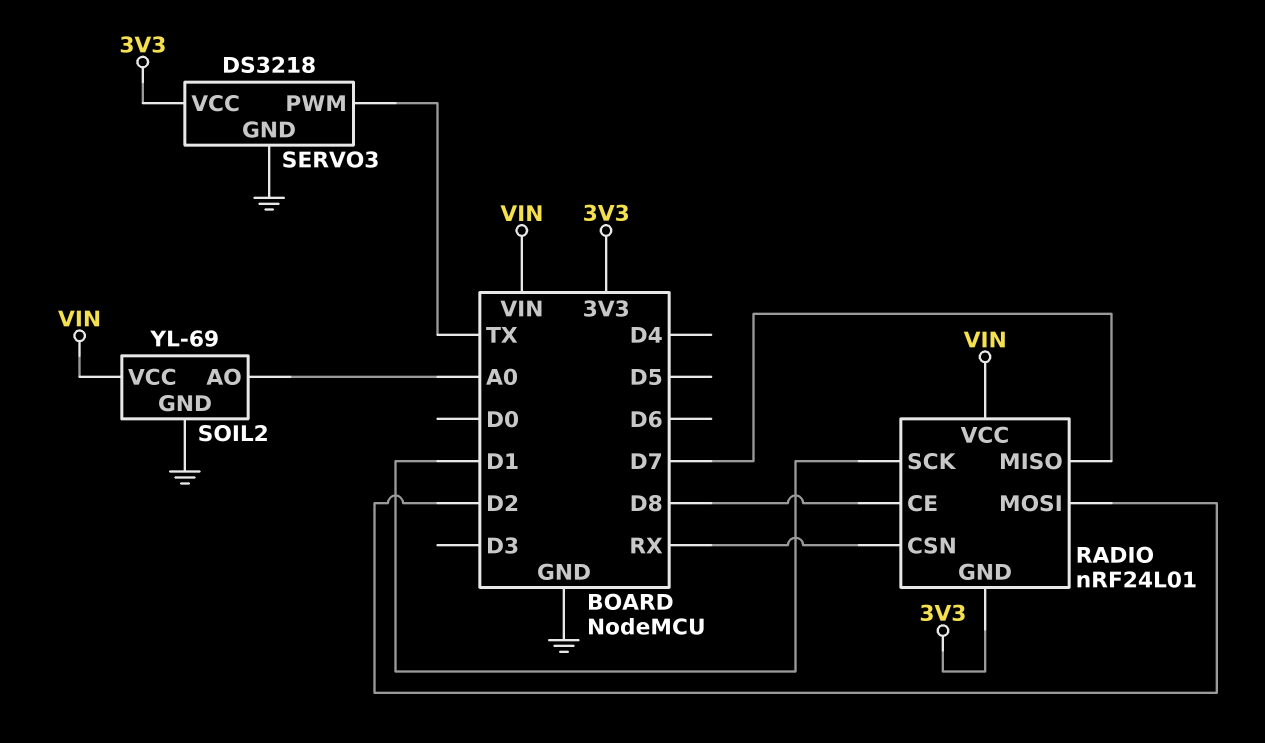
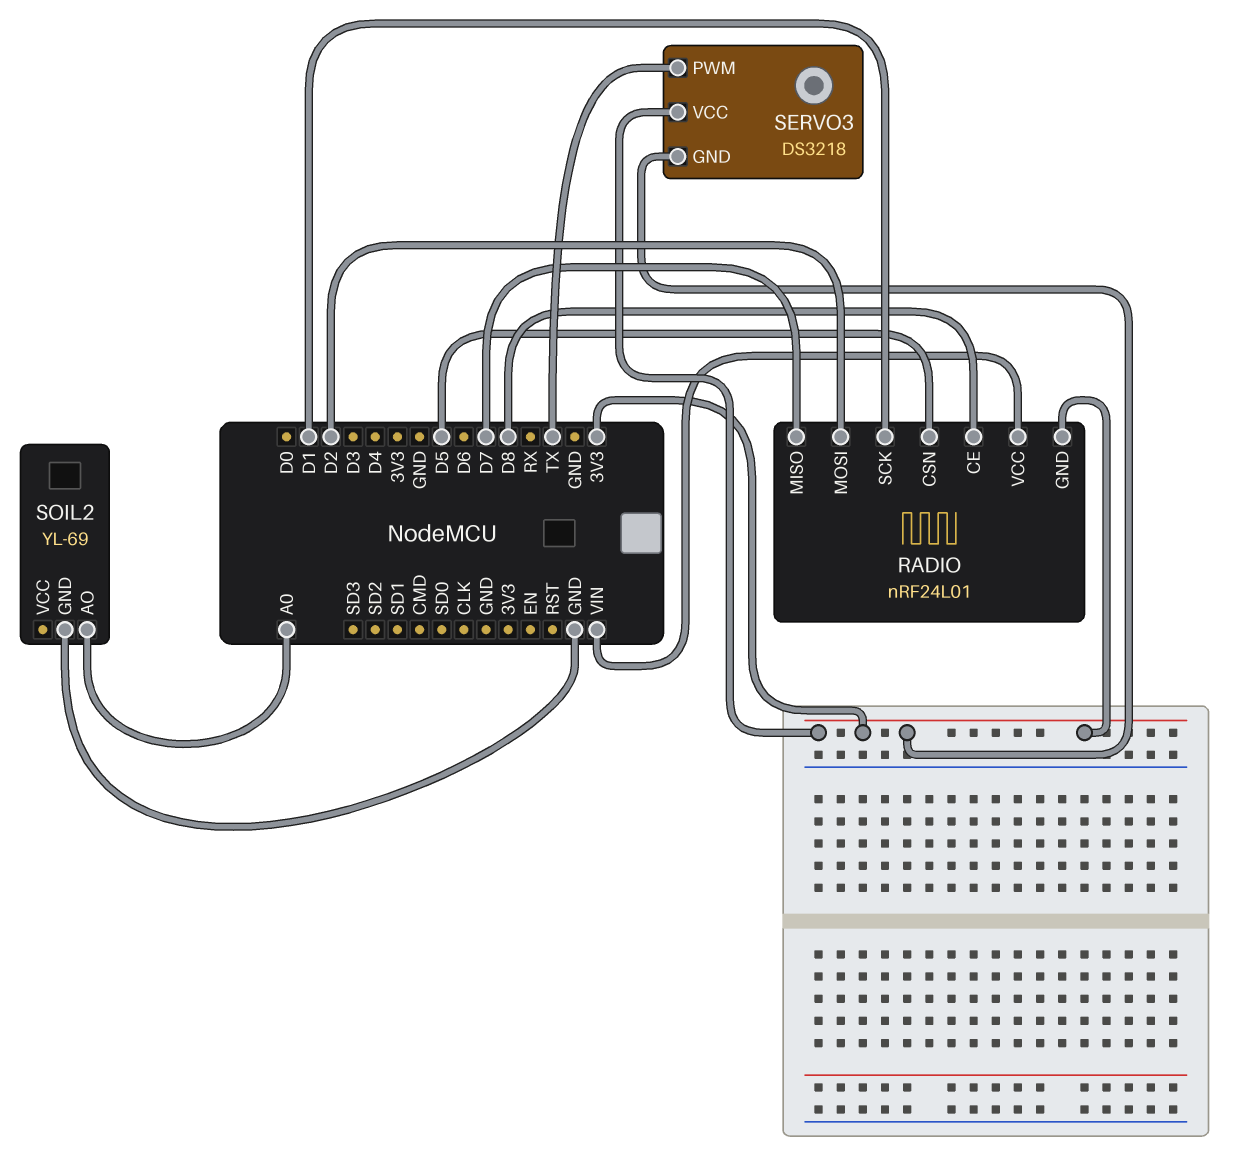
RADIO pin CSN: RX -> D5
SERVO3 pin GND: GND -> 3V3
SOIL2 pin VCC: VIN -> none

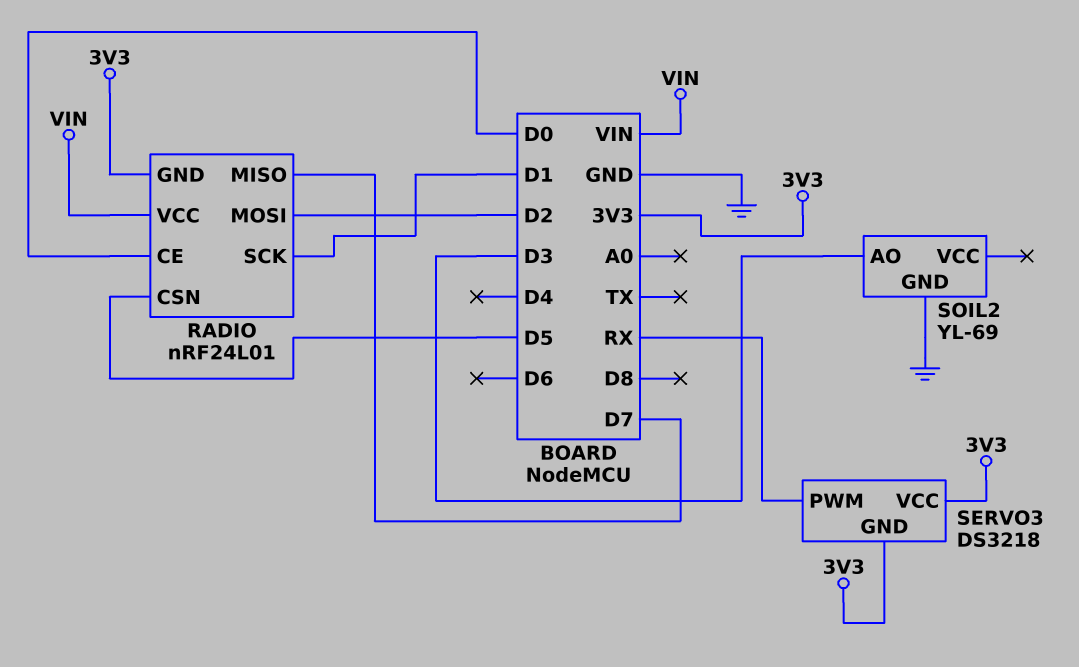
RADIO pin CE: D8 -> D0
SERVO3 pin PWM: TX -> RX
SOIL2 pin AO: A0 -> D3

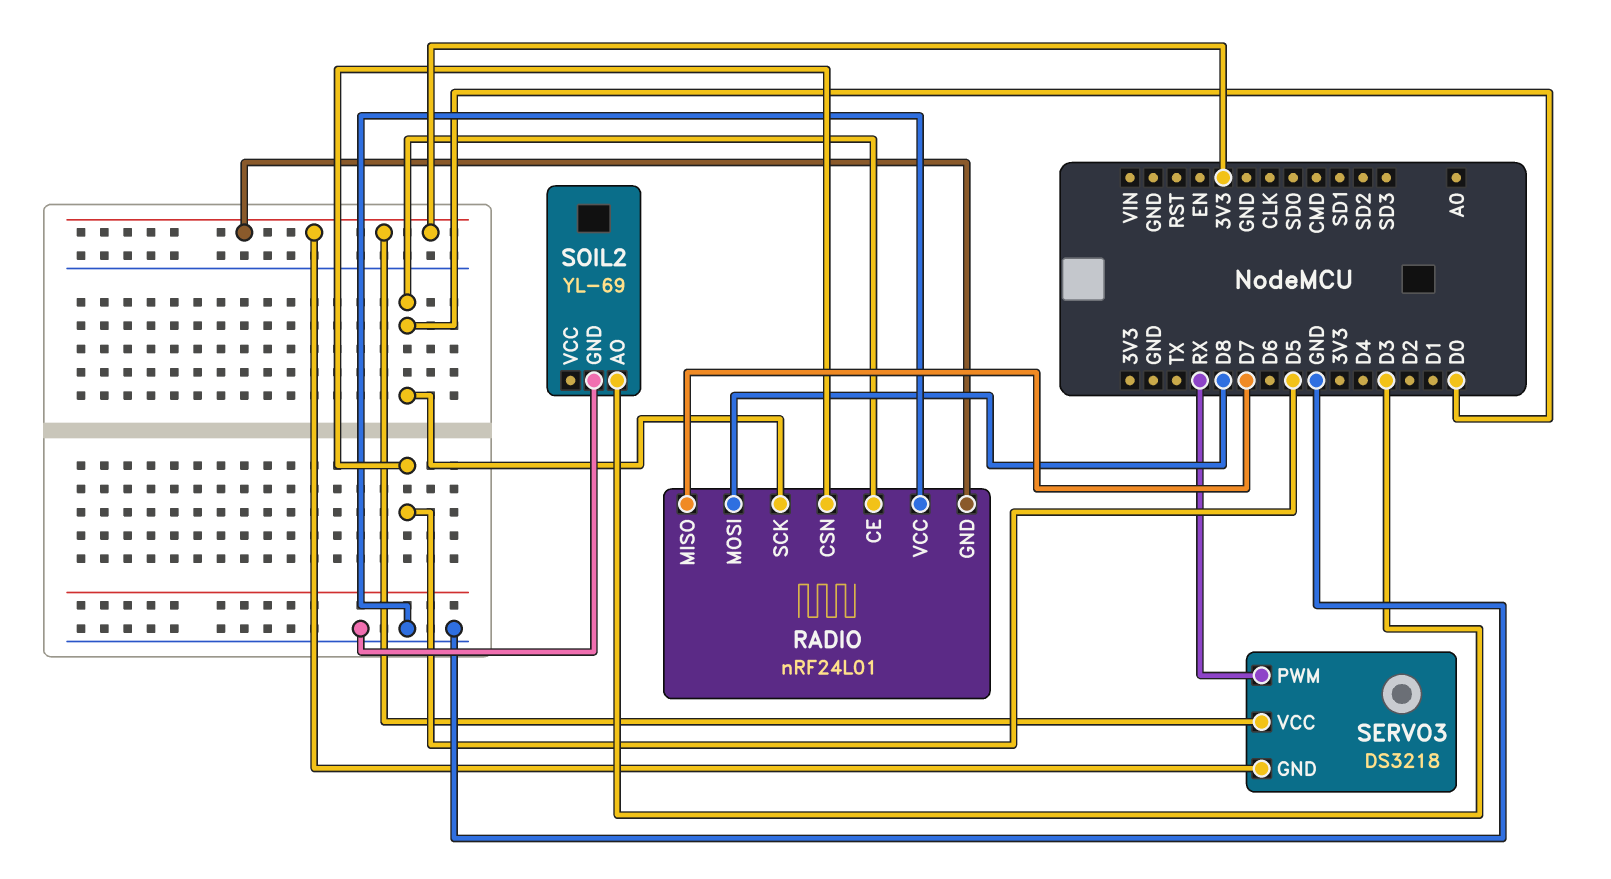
RADIO pin MOSI: D2 -> D8
RADIO pin SCK: D1 -> D0
RADIO pin VCC: VIN -> GND

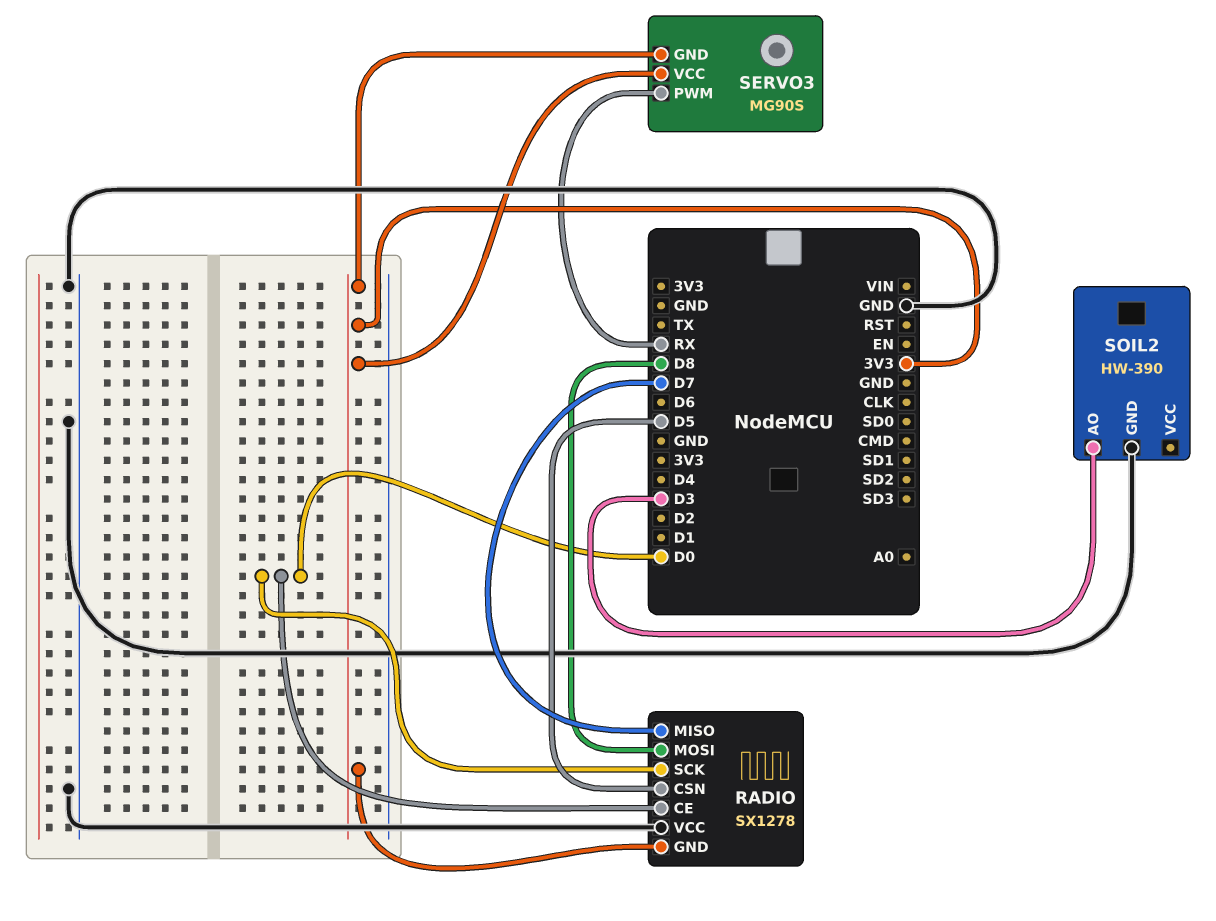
RADIO: nRF24L01 -> SX1278
SERVO3: DS3218 -> MG90S
SOIL2: YL-69 -> HW-390

